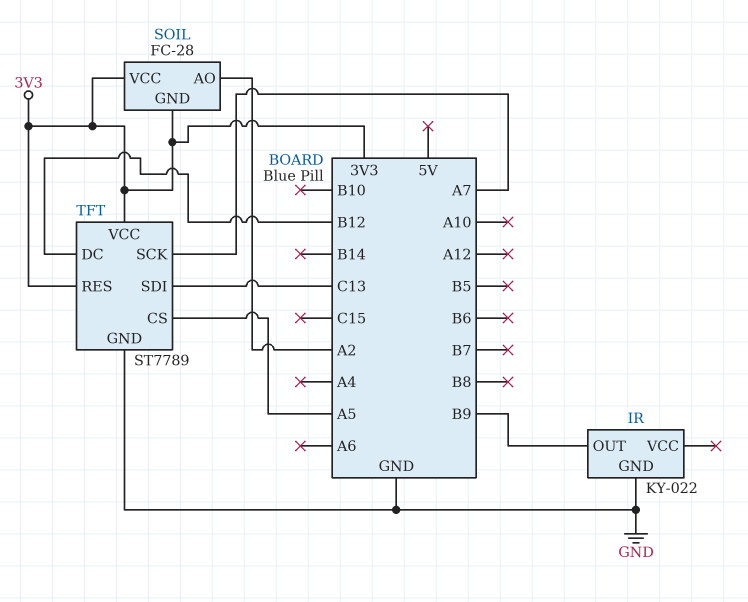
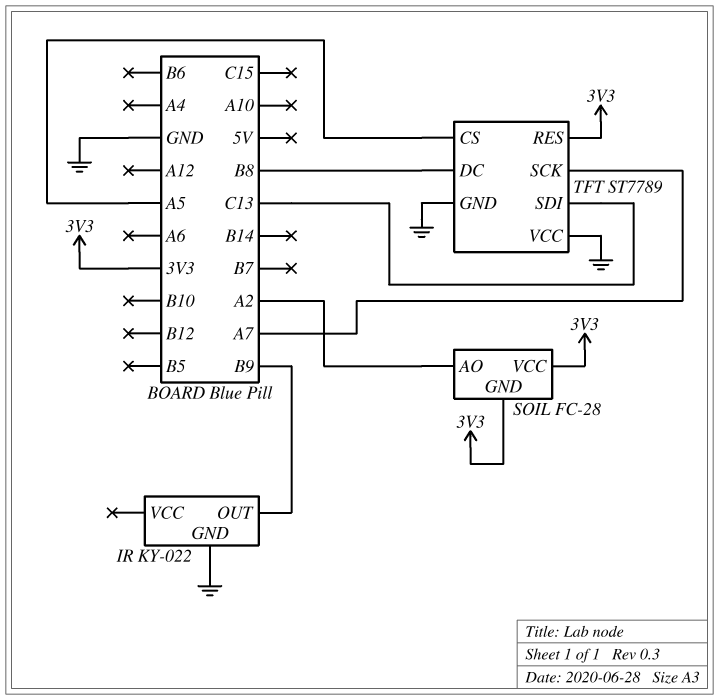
TFT pin DC: B12 -> B8
TFT pin VCC: 3V3 -> GND

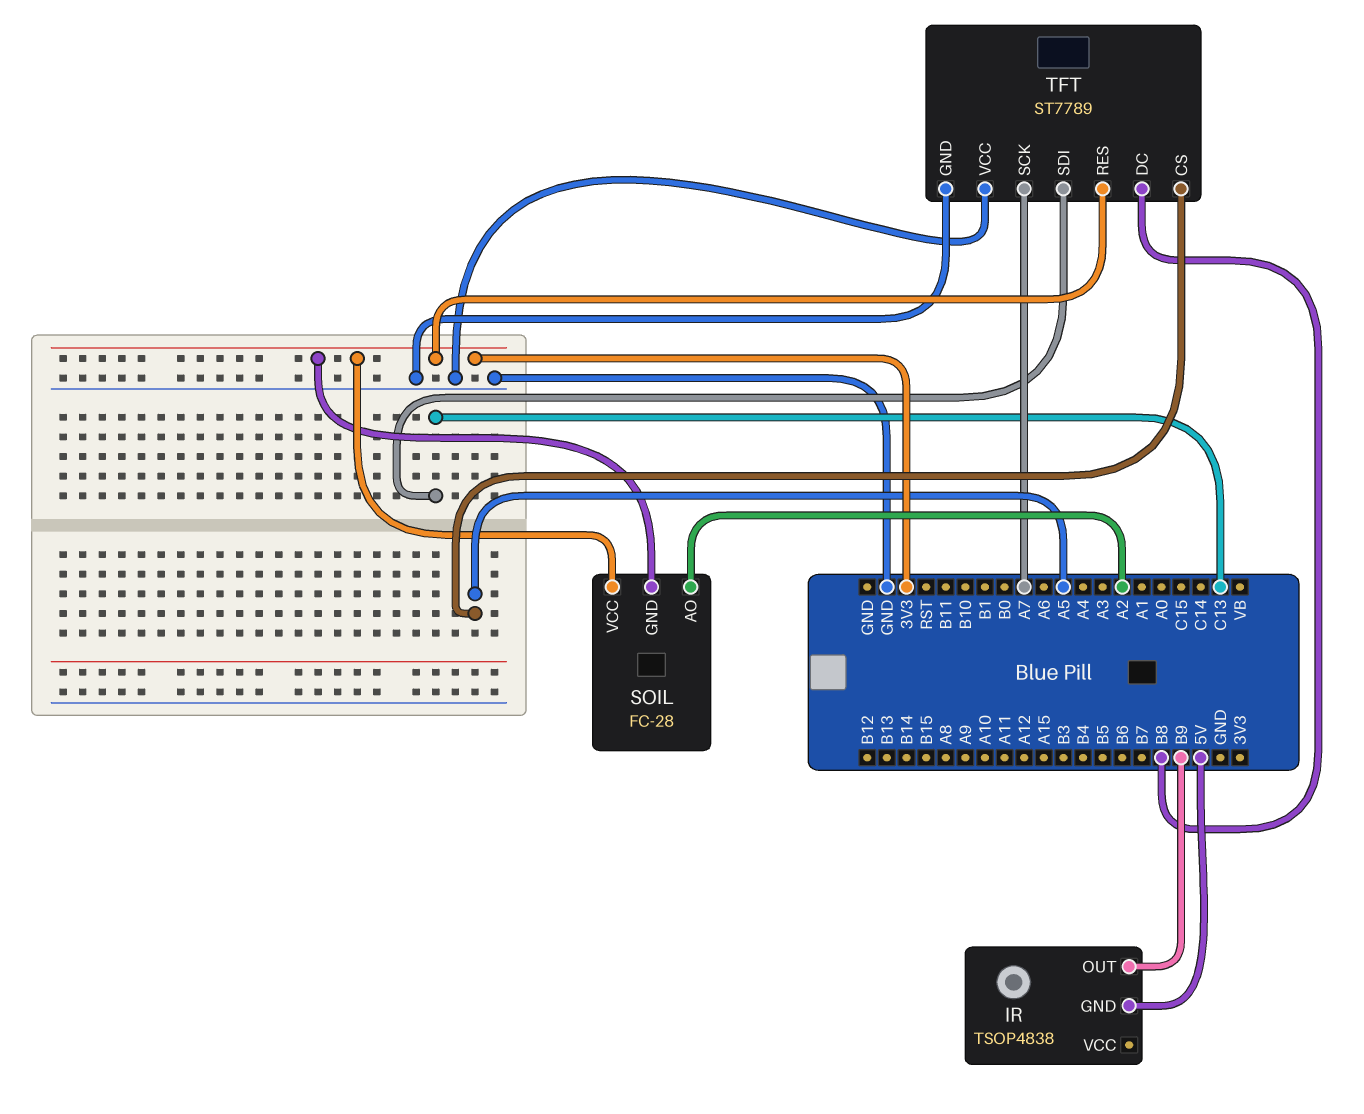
IR: KY-022 -> TSOP4838
IR pin GND: GND -> 5V

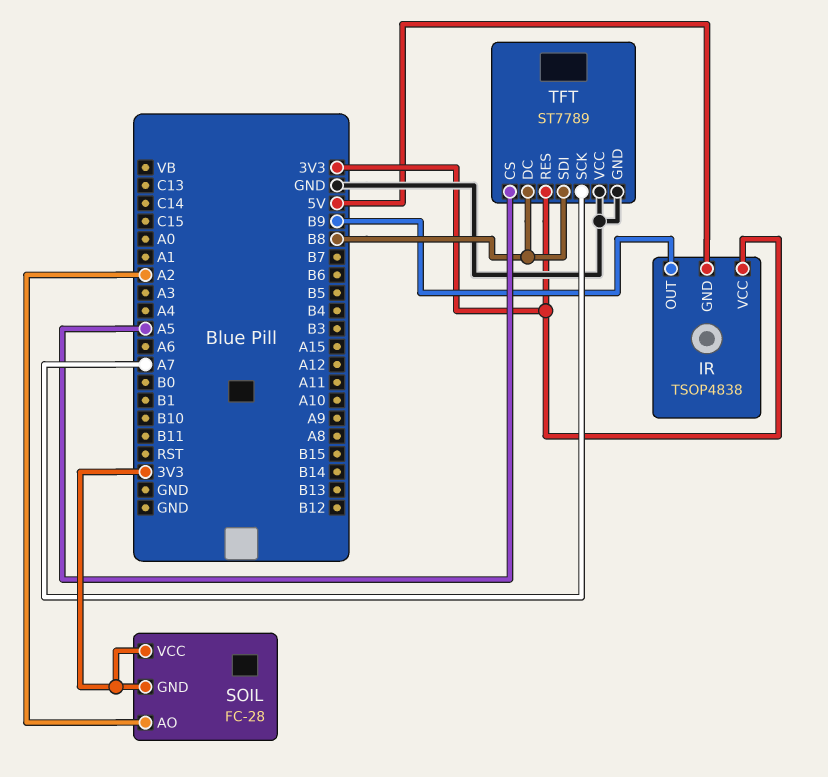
IR pin VCC: none -> 3V3
TFT pin SDI: C13 -> B8

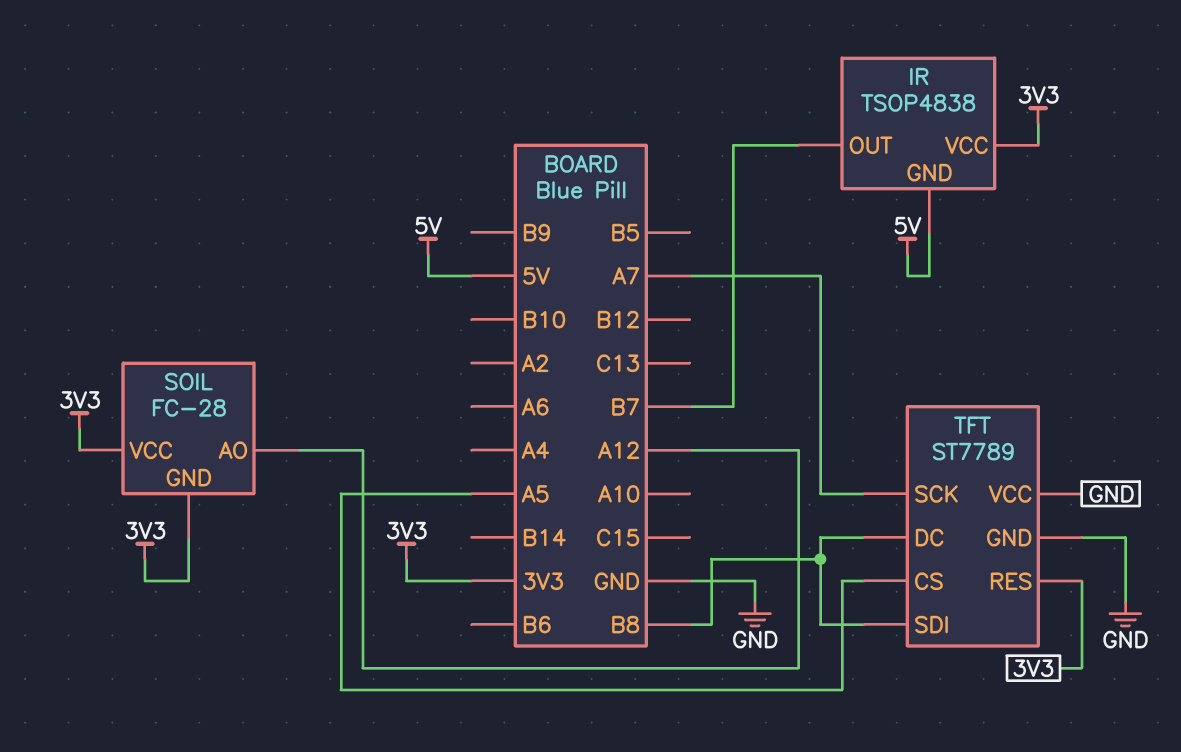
IR pin OUT: B9 -> B7
SOIL pin AO: A2 -> A12

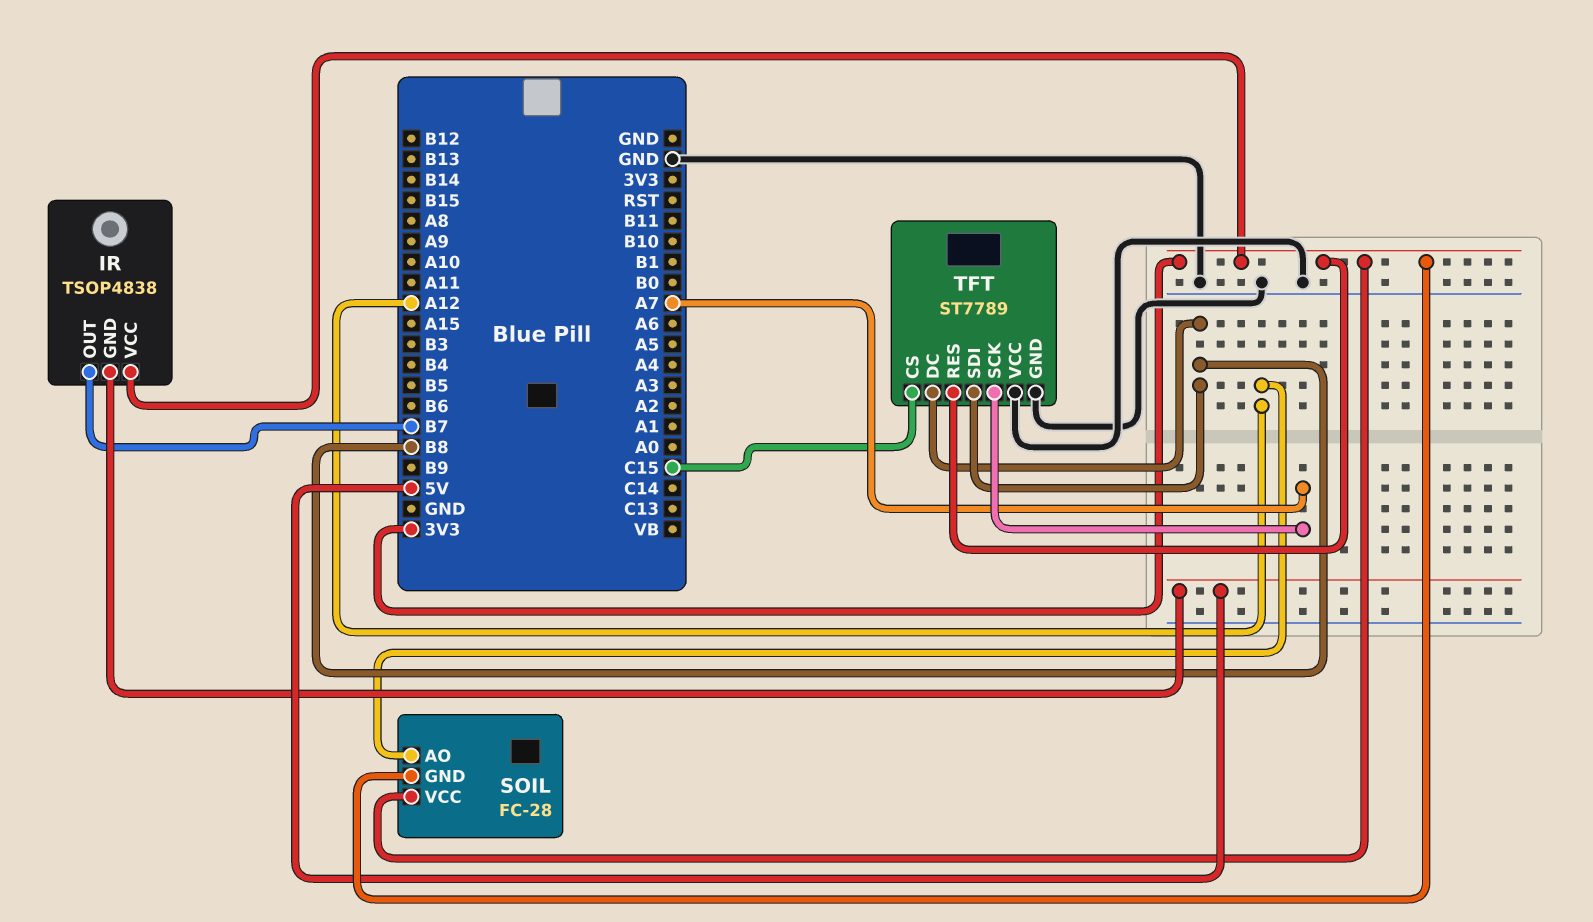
TFT pin CS: A5 -> C15

